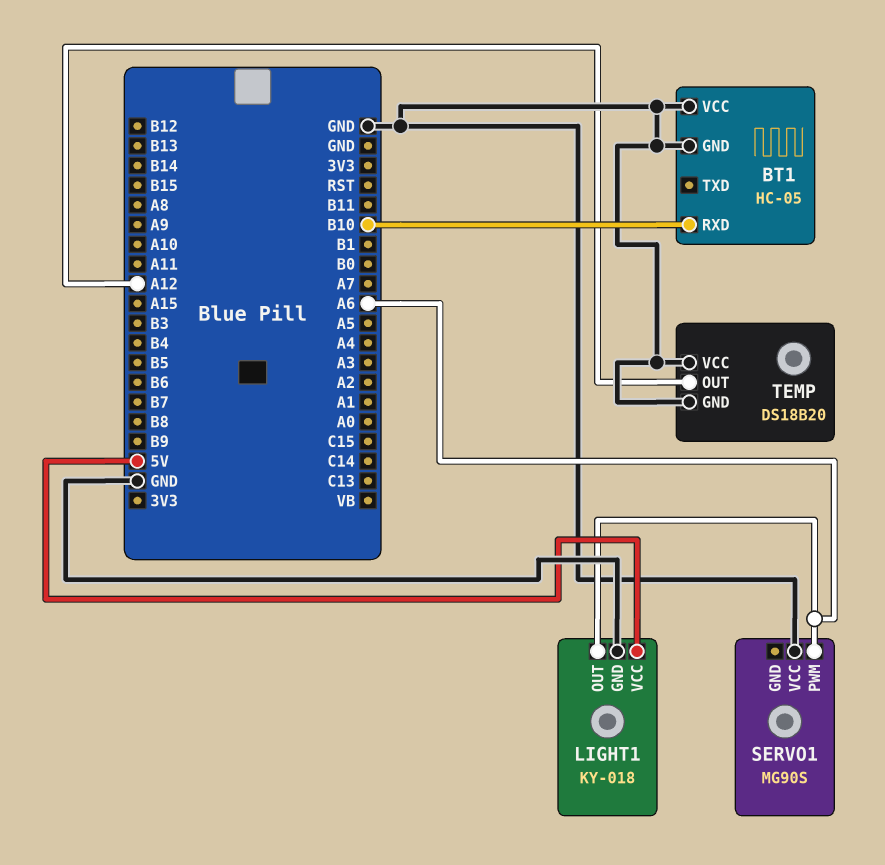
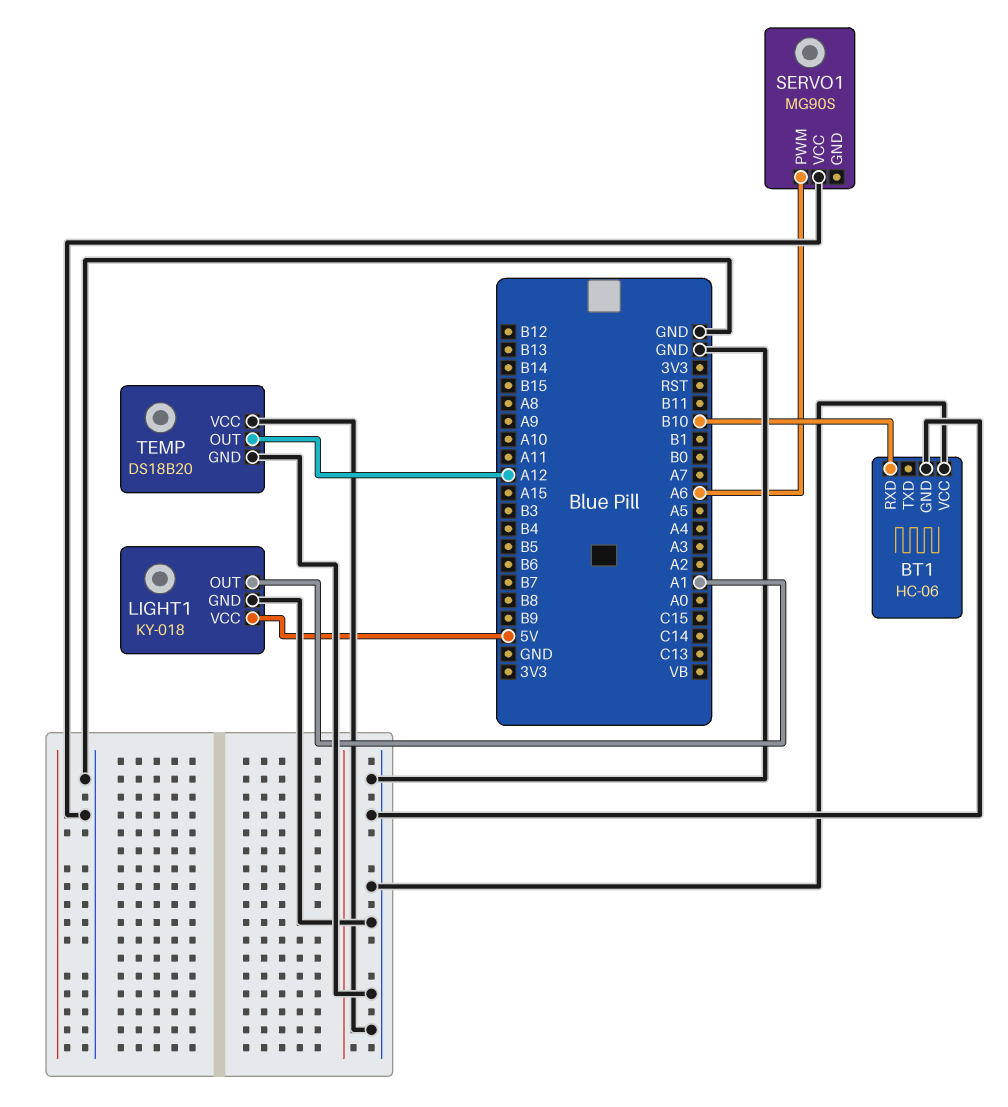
BT1: HC-05 -> HC-06
LIGHT1 pin OUT: A6 -> A1

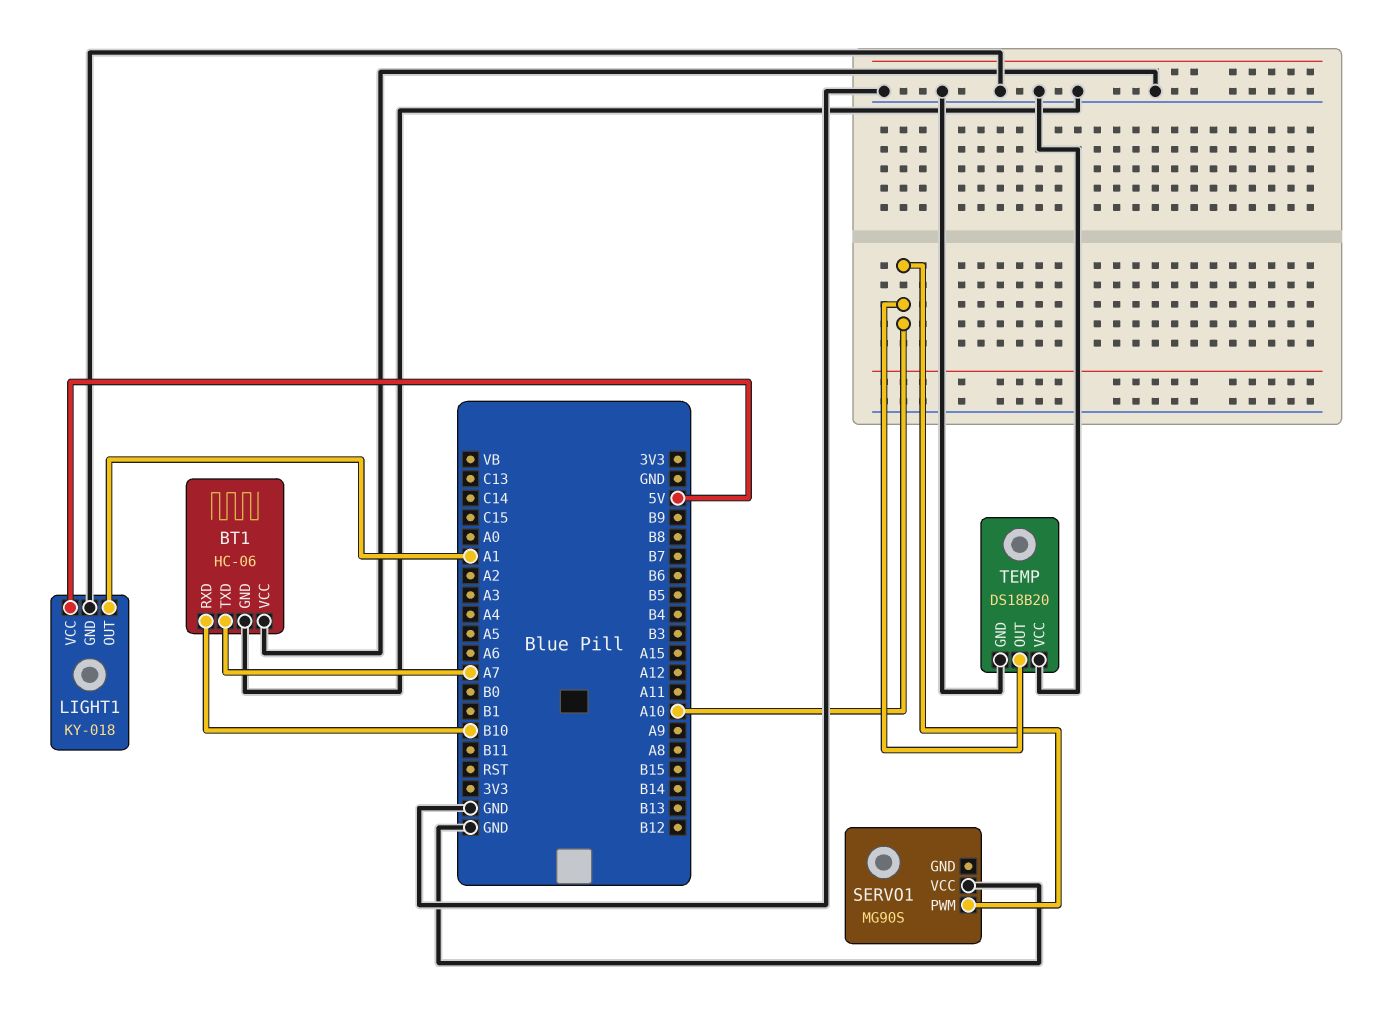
BT1 pin TXD: none -> A7
SERVO1 pin PWM: A6 -> A10
TEMP pin OUT: A12 -> A10

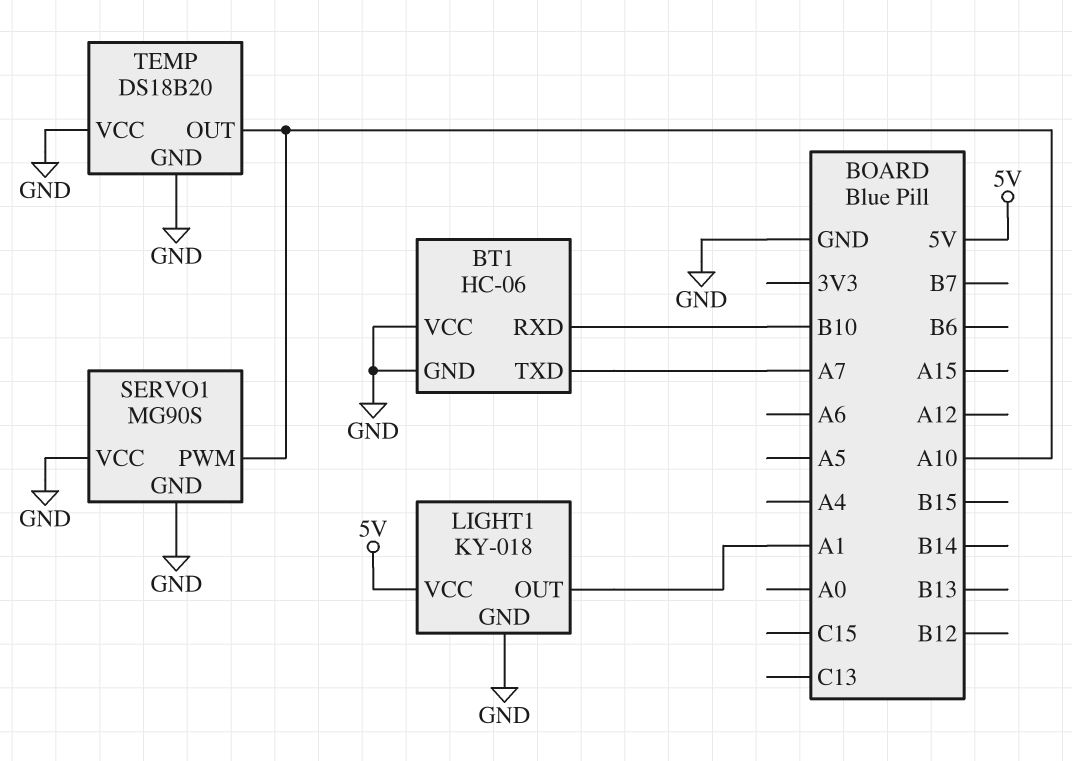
SERVO1 pin GND: none -> GND

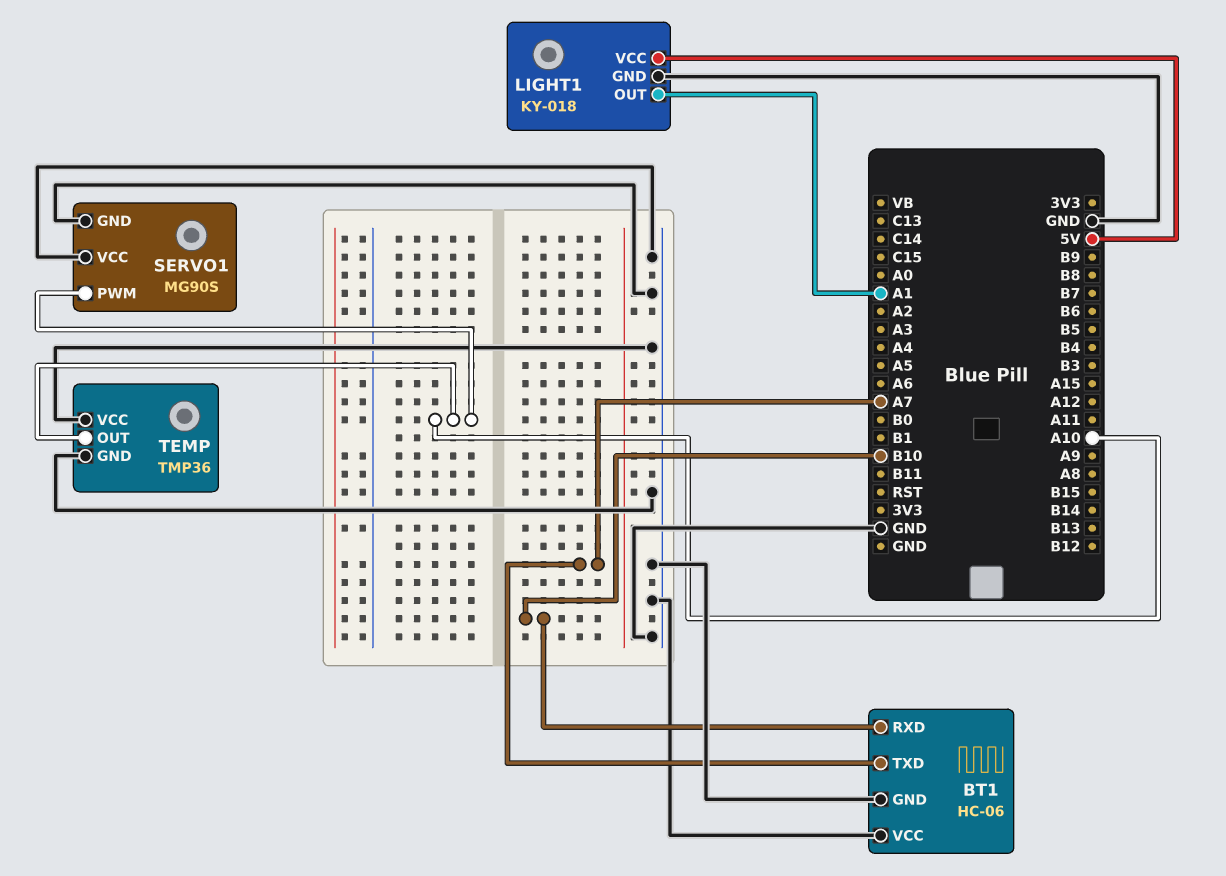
TEMP: DS18B20 -> TMP36

